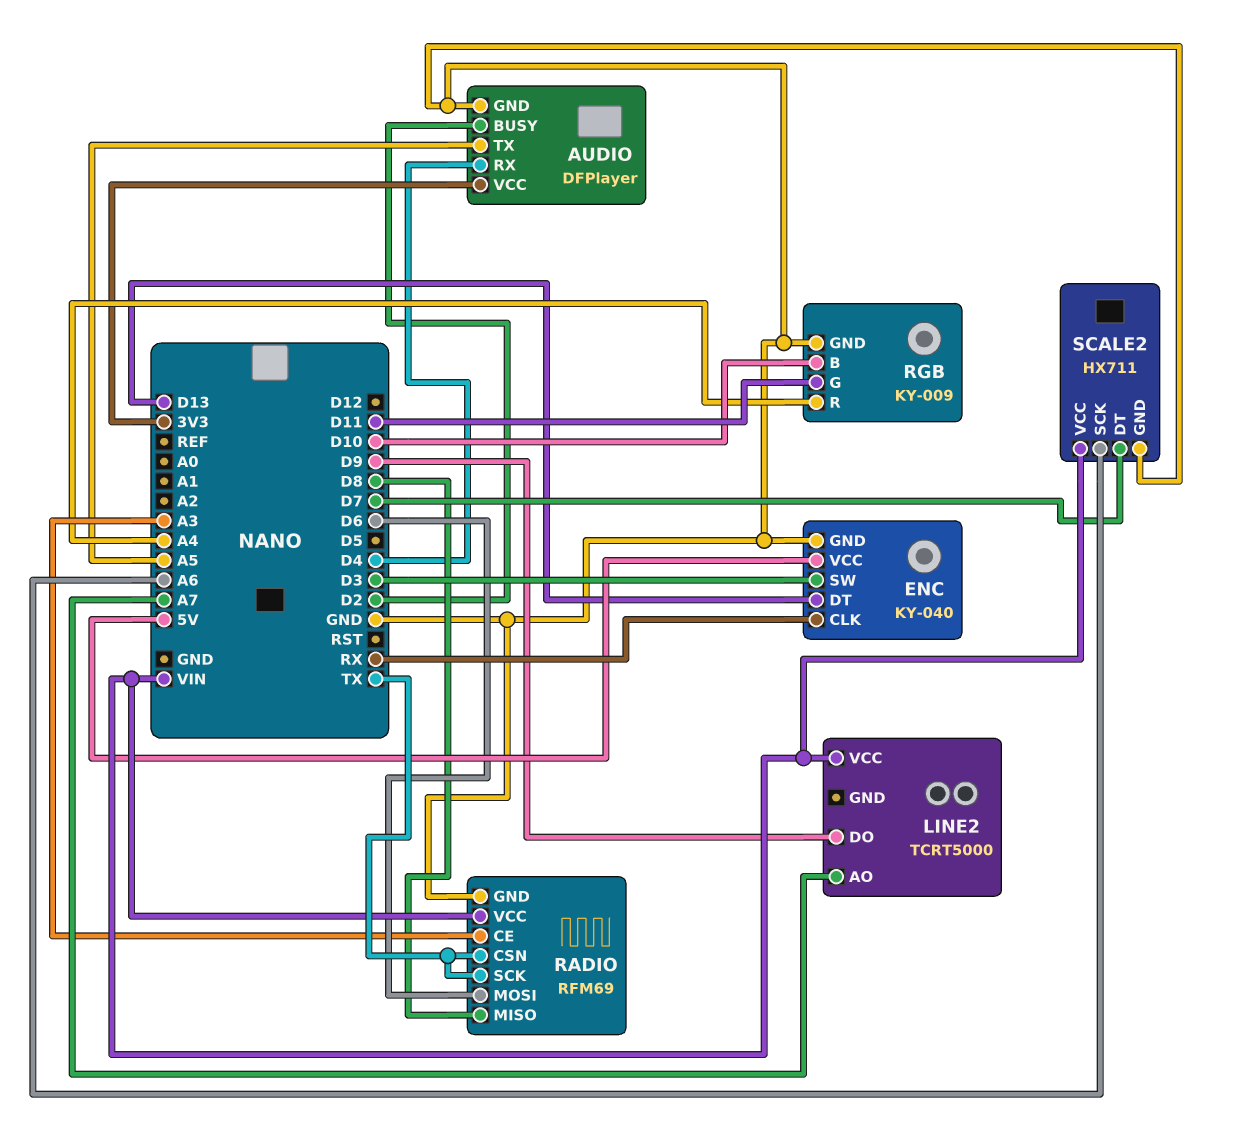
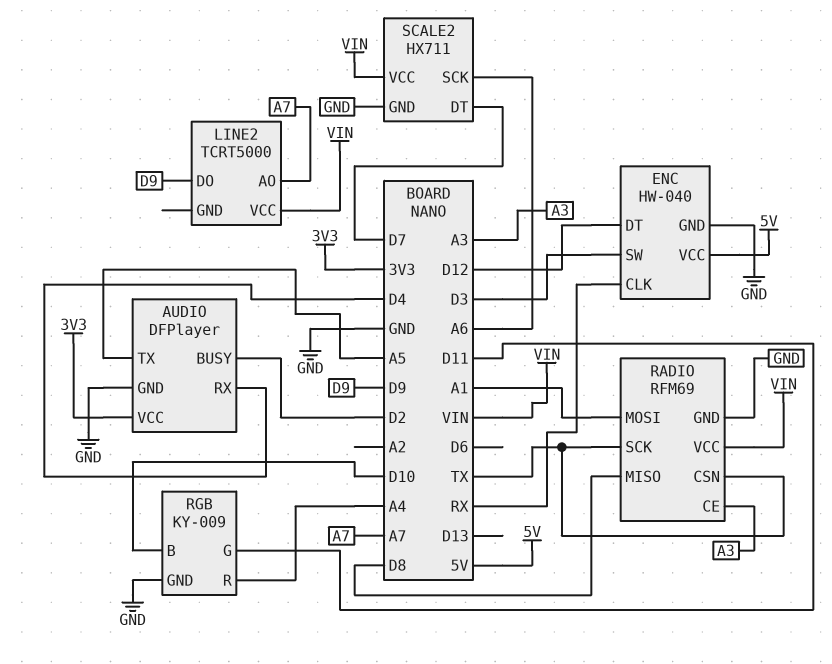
ENC: KY-040 -> HW-040
ENC pin DT: D13 -> D12
RADIO pin MOSI: D6 -> A1

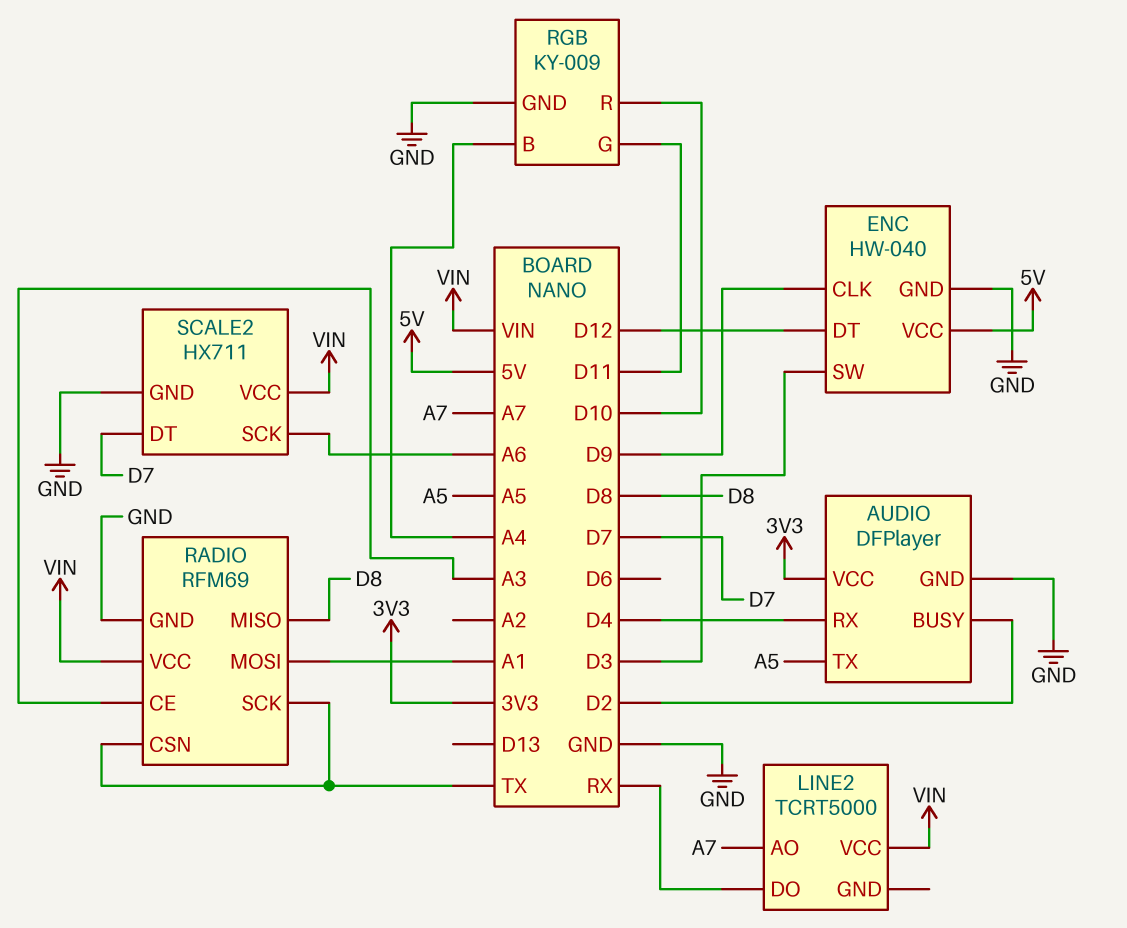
ENC pin CLK: RX -> D9
LINE2 pin DO: D9 -> RX
RGB pin B: D10 -> A4
RGB pin R: A4 -> D10

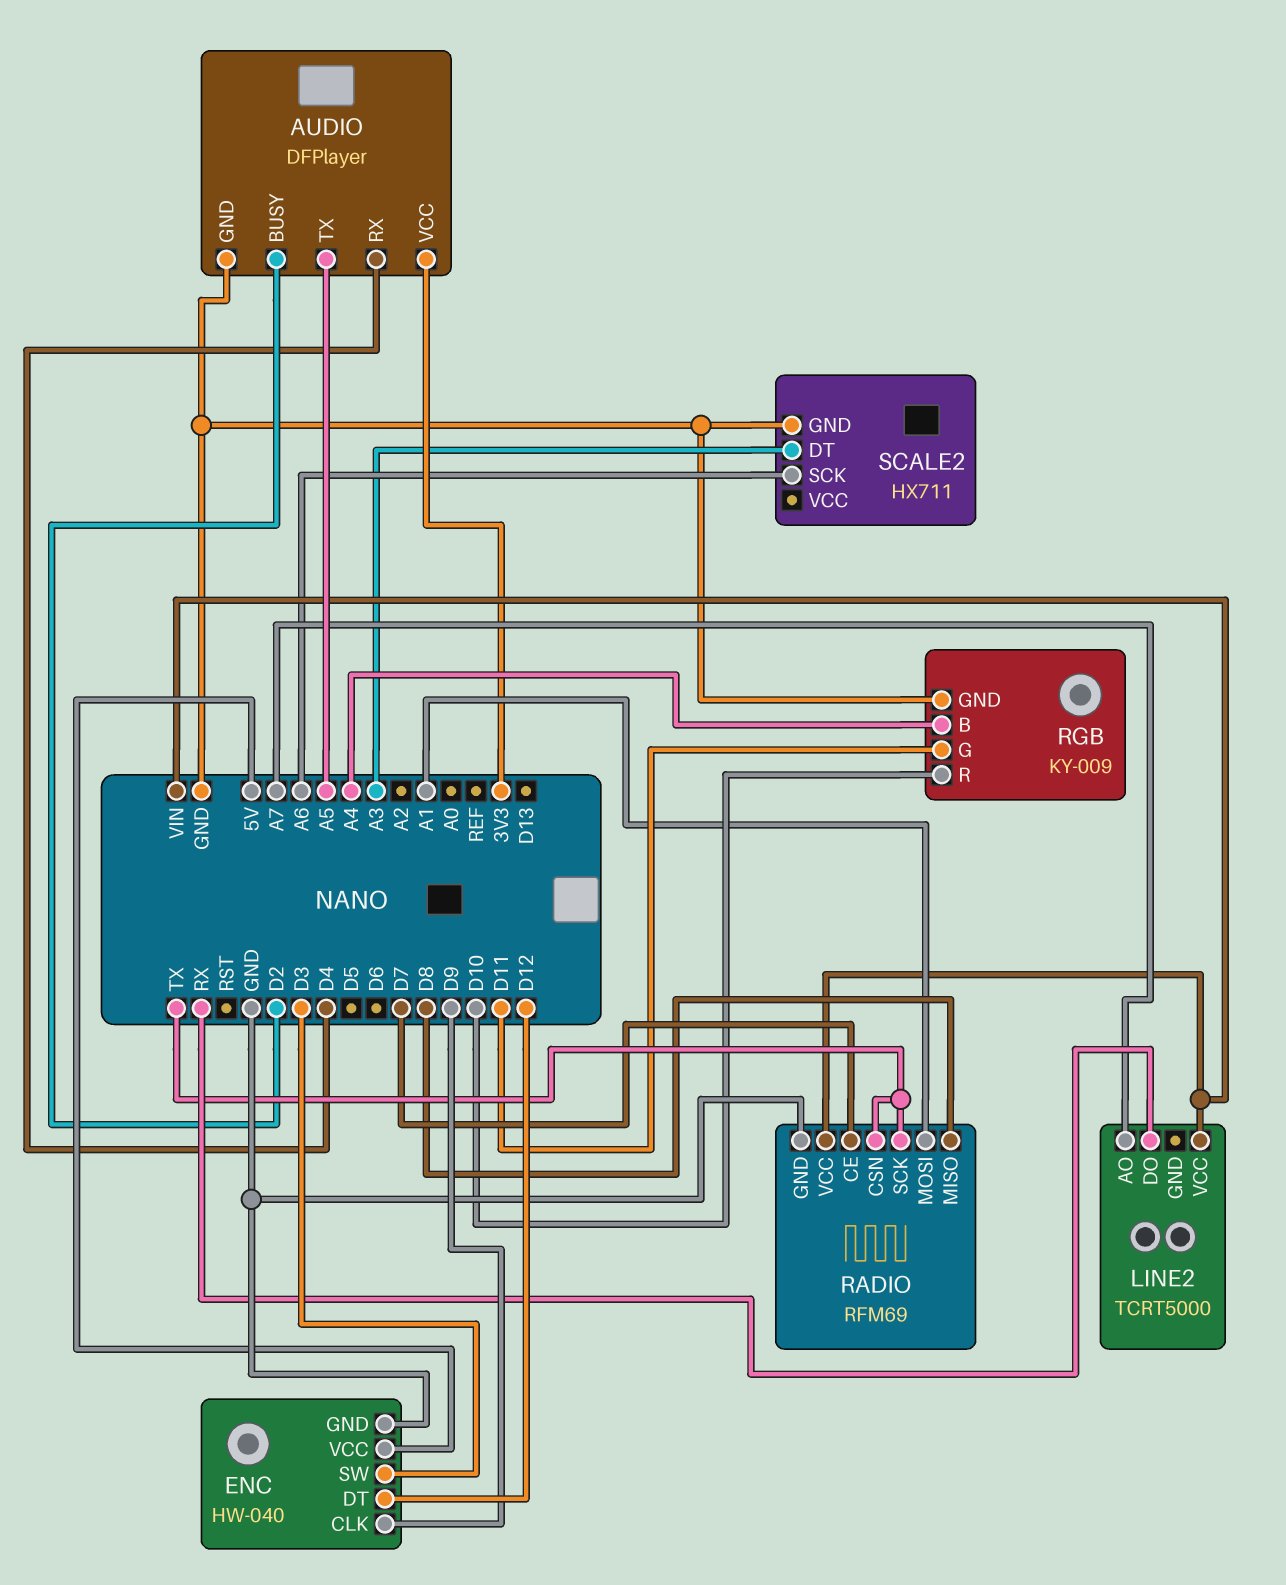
RADIO pin CE: A3 -> D7
SCALE2 pin DT: D7 -> A3
SCALE2 pin VCC: VIN -> none

